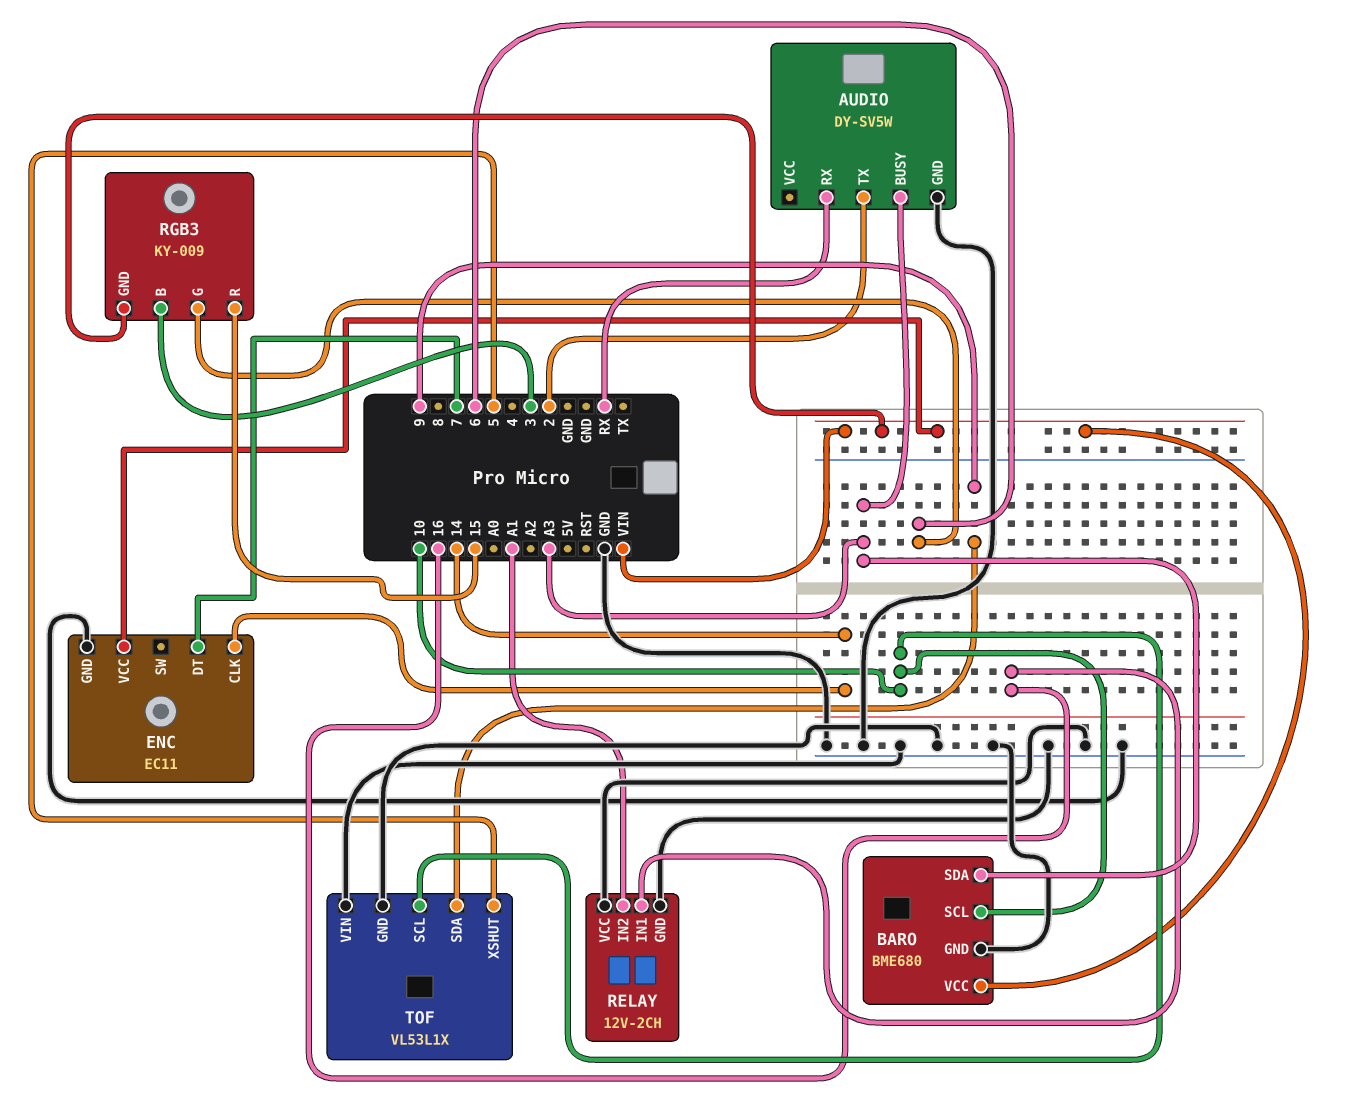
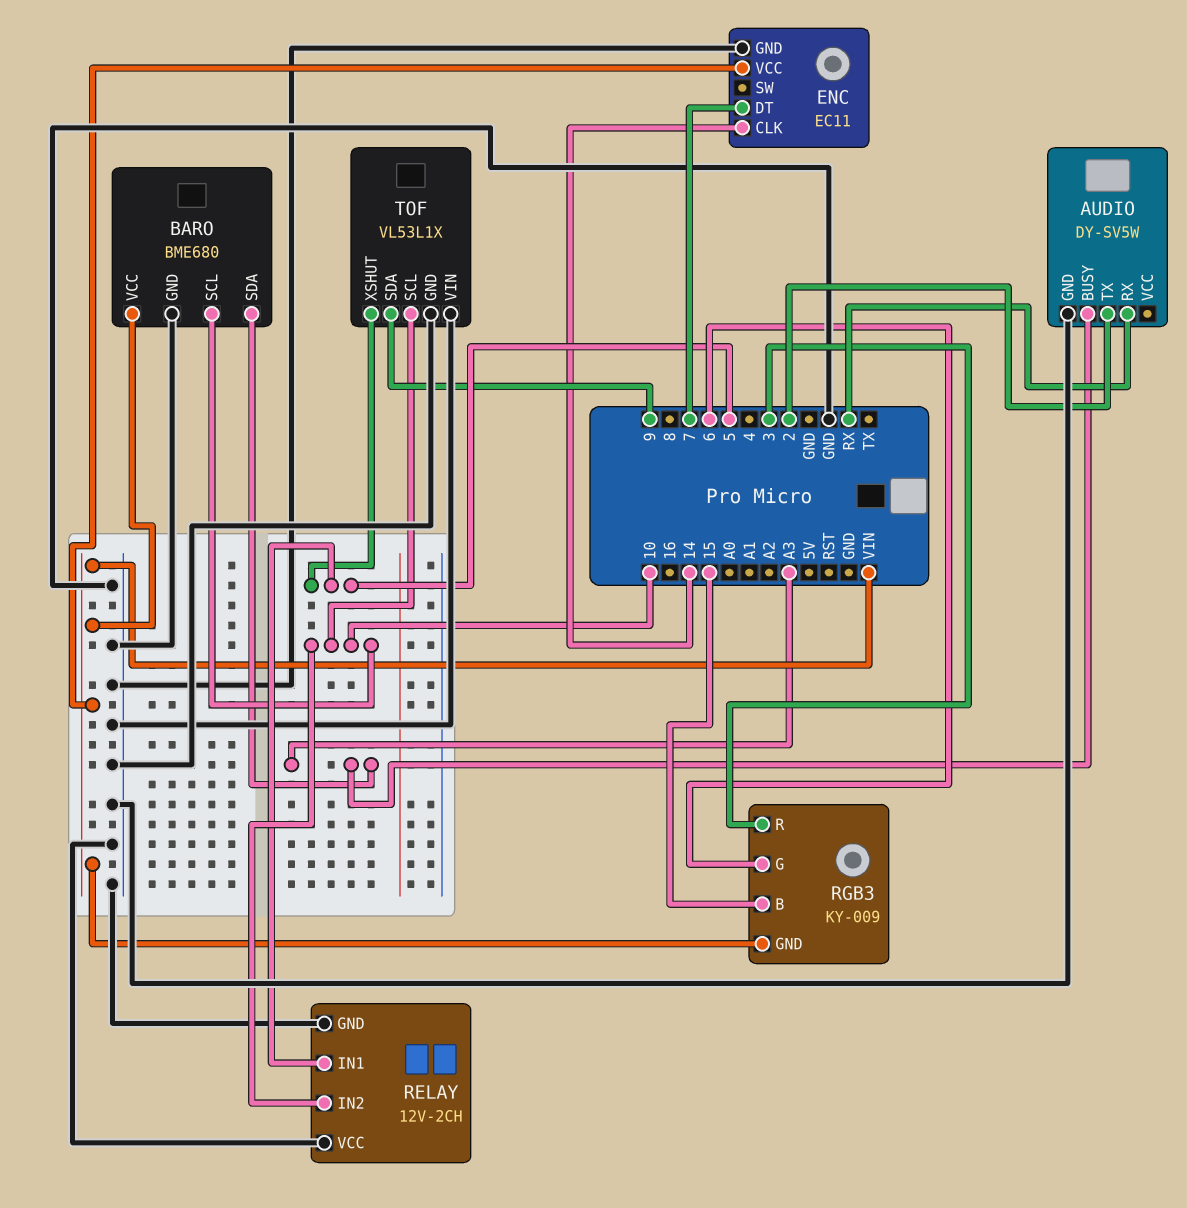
RELAY pin IN1: 16 -> 5
RELAY pin IN2: A1 -> 10
RGB3 pin B: 3 -> 15
RGB3 pin R: 15 -> 3

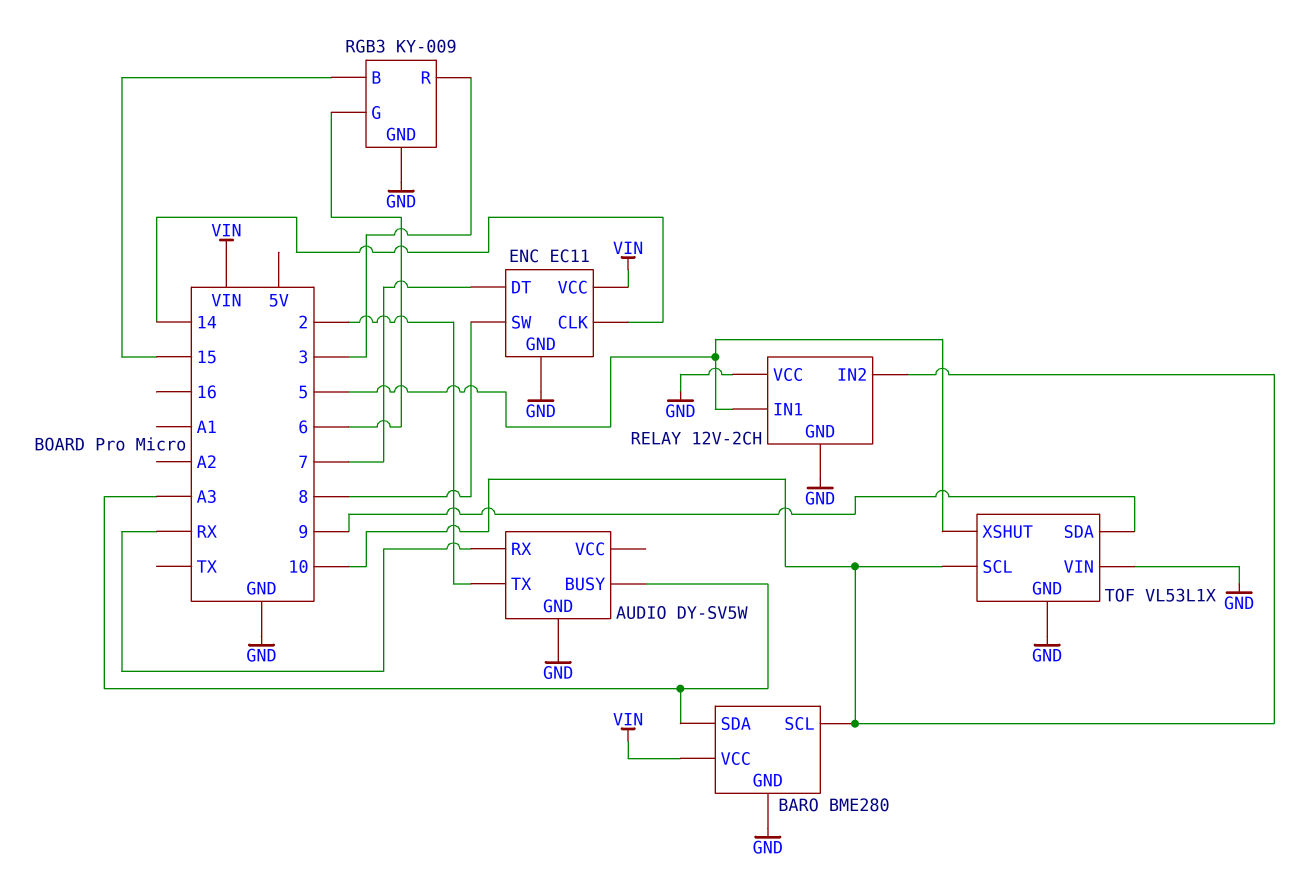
BARO: BME680 -> BME280
ENC pin SW: none -> 8
RGB3 pin GND: VIN -> GND

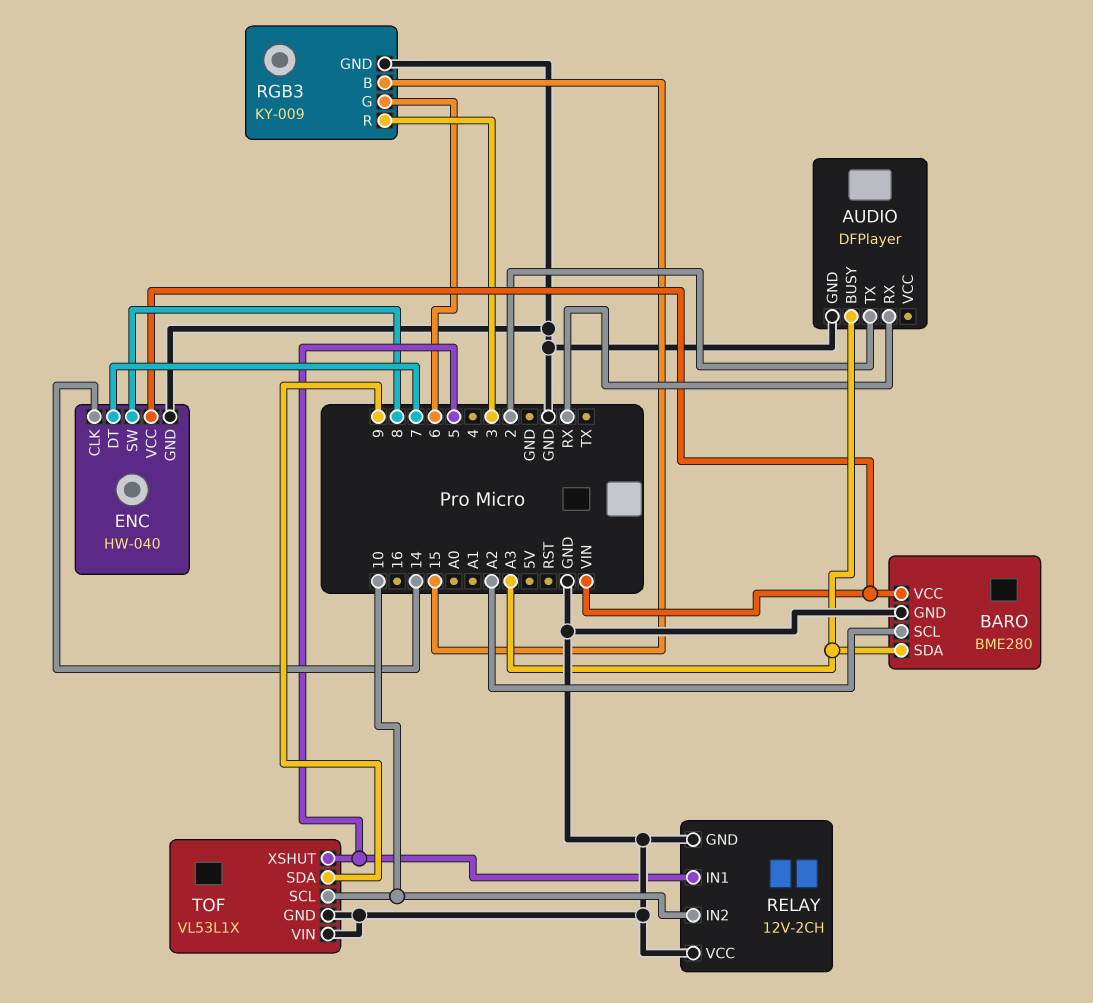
AUDIO: DY-SV5W -> DFPlayer
BARO pin SCL: 10 -> A2
ENC: EC11 -> HW-040

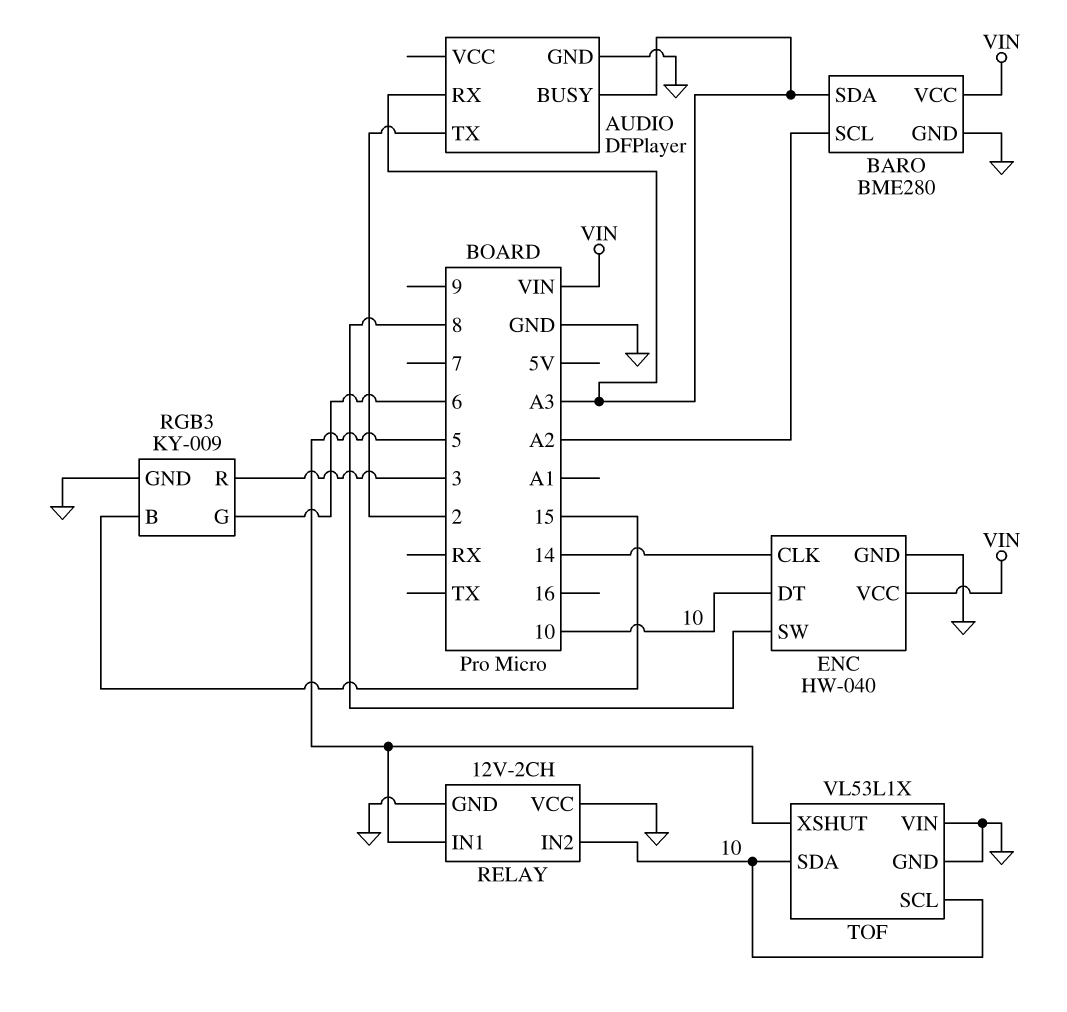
AUDIO pin RX: RX -> A3
ENC pin DT: 7 -> 10
TOF pin SDA: 9 -> 10

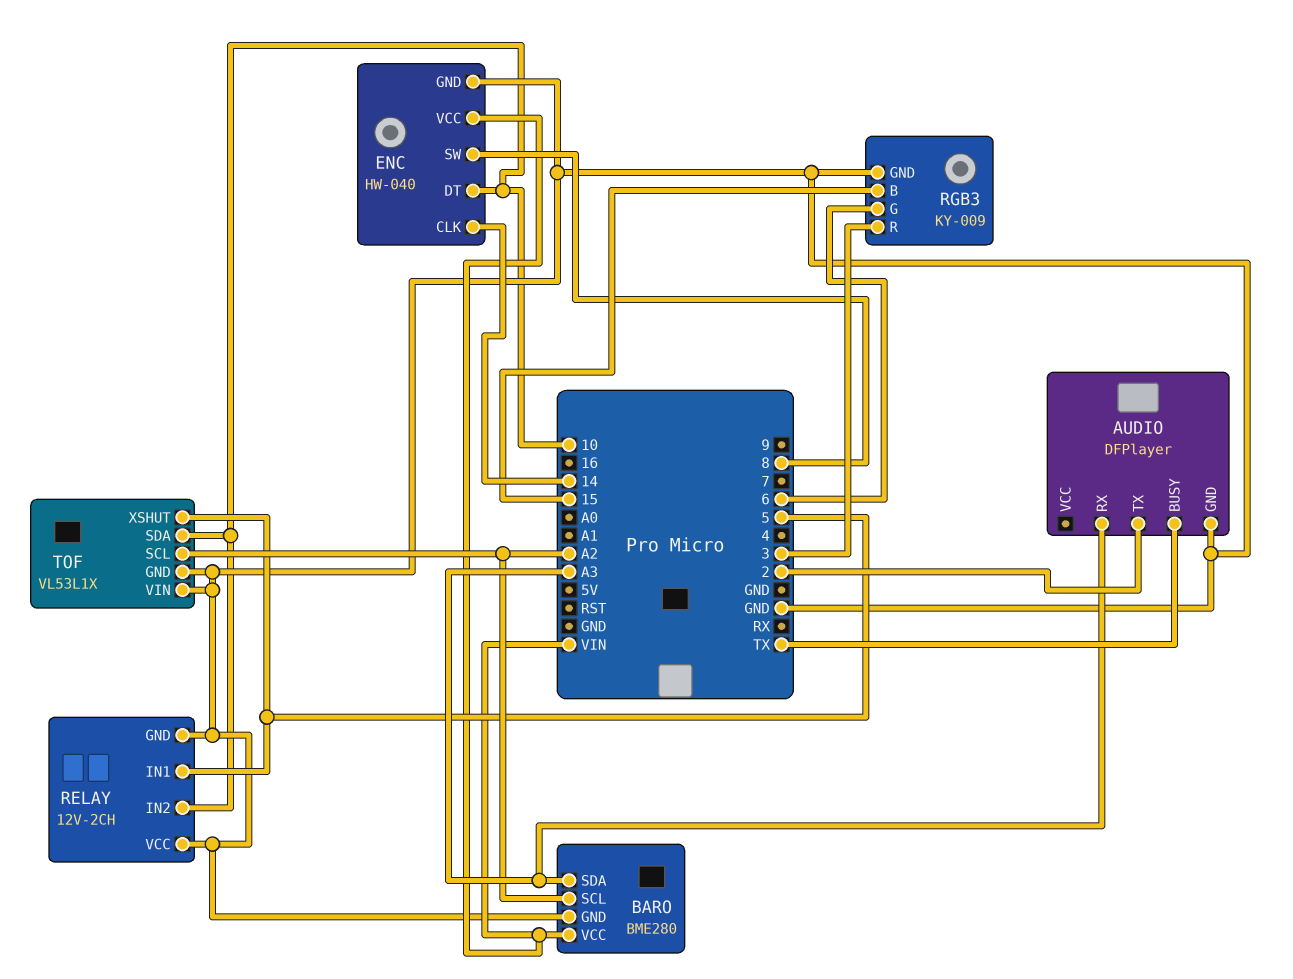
AUDIO pin BUSY: A3 -> TX
TOF pin SCL: 10 -> A2

